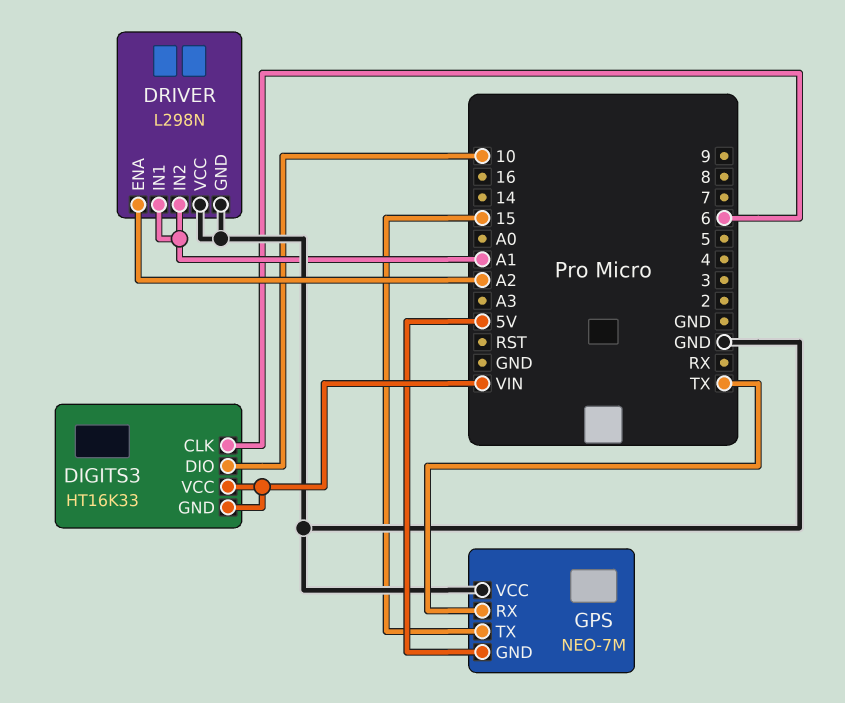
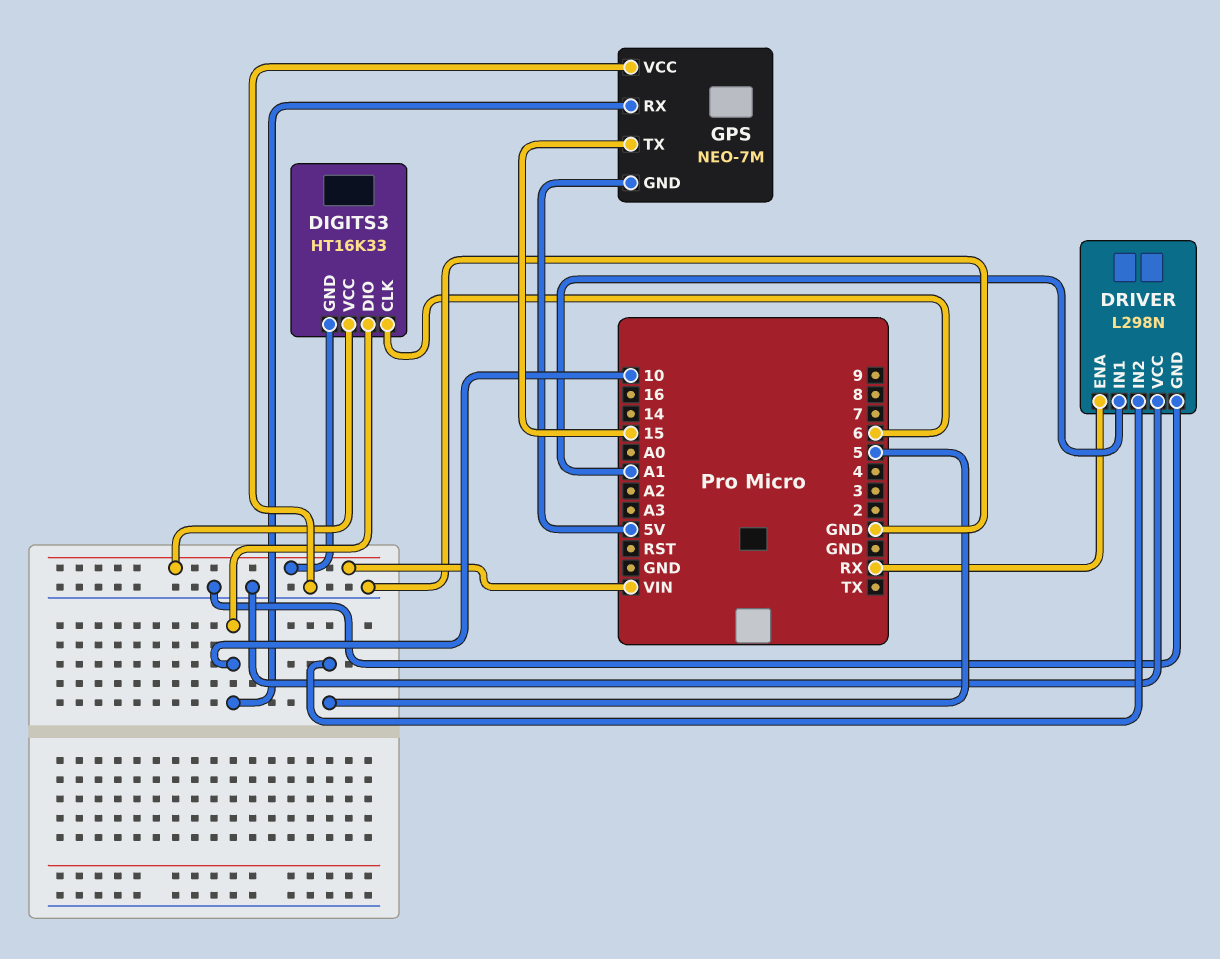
DRIVER pin ENA: A2 -> RX
DRIVER pin IN2: A1 -> 5
GPS pin RX: TX -> 10

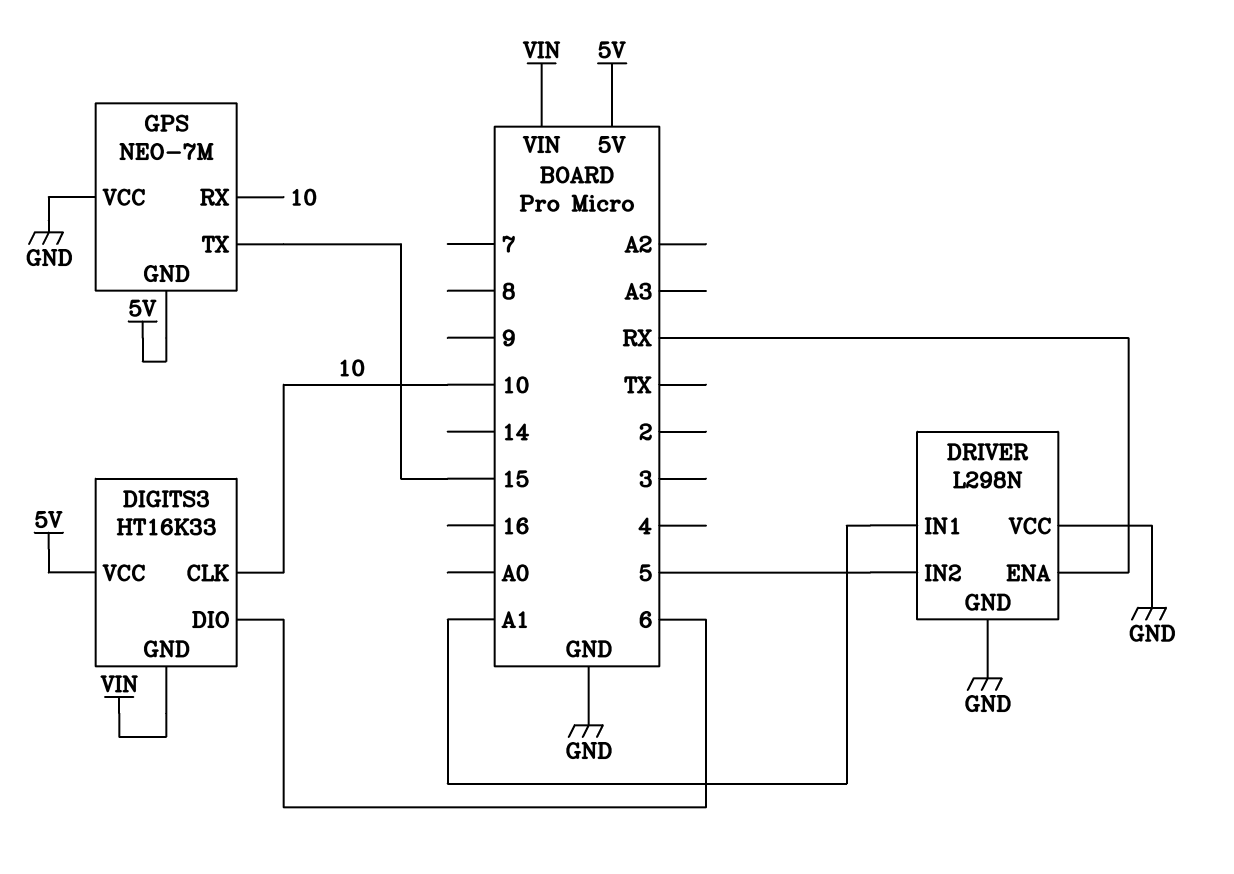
DIGITS3 pin CLK: 6 -> 10
DIGITS3 pin DIO: 10 -> 6
DIGITS3 pin VCC: VIN -> 5V

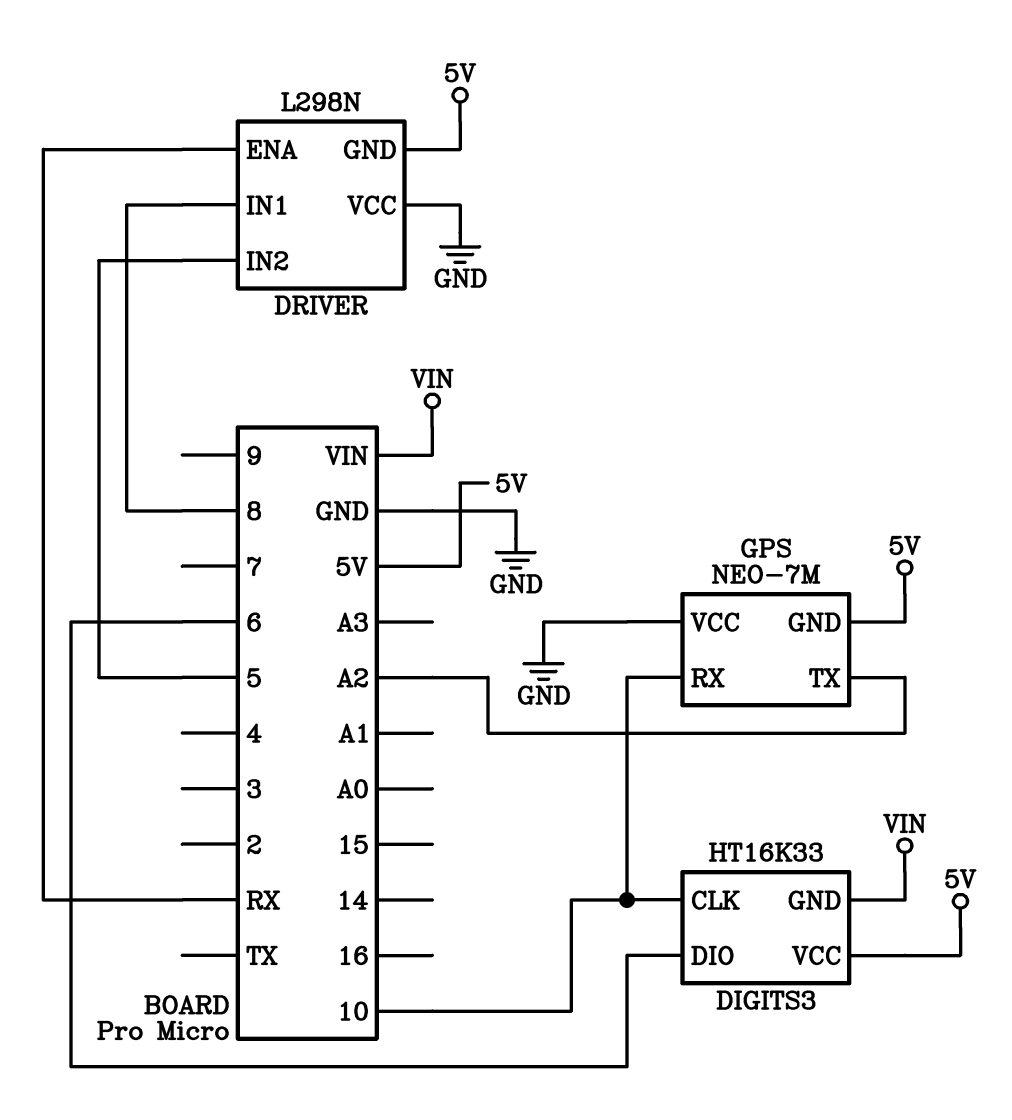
DRIVER pin GND: GND -> 5V
DRIVER pin IN1: A1 -> 8
GPS pin TX: 15 -> A2

